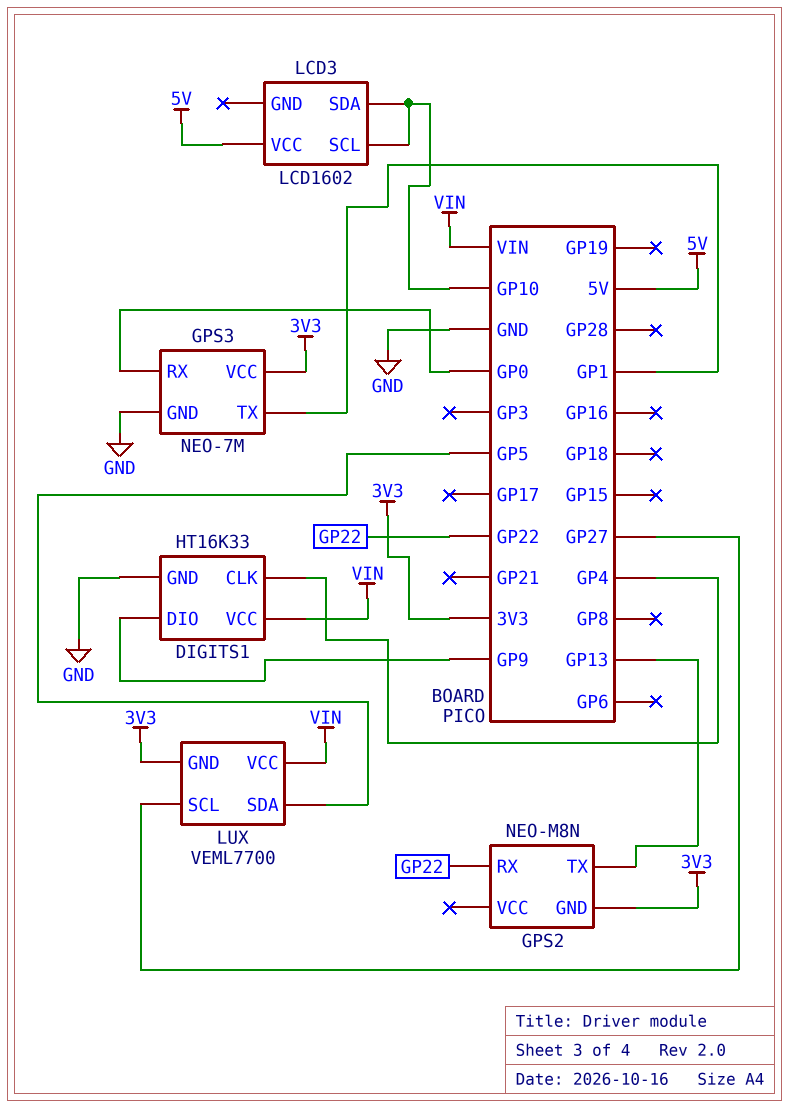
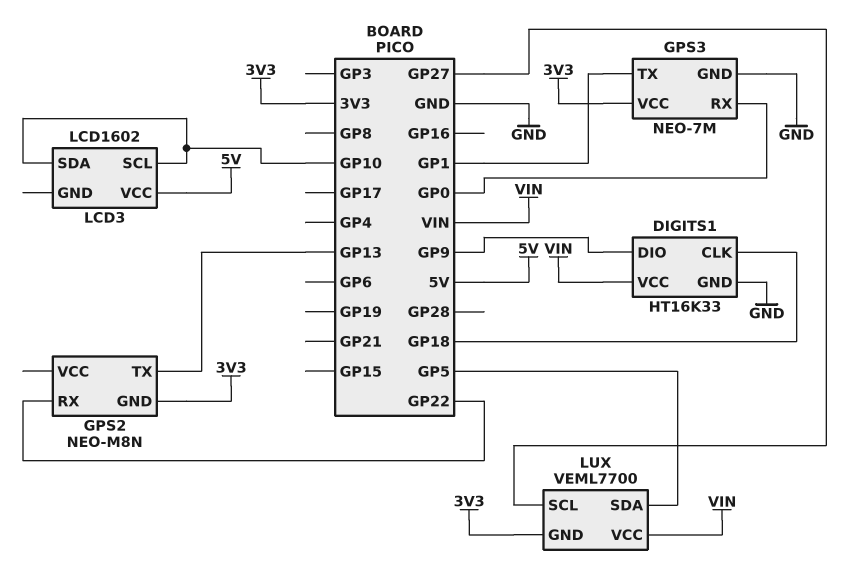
DIGITS1 pin CLK: GP4 -> GP18

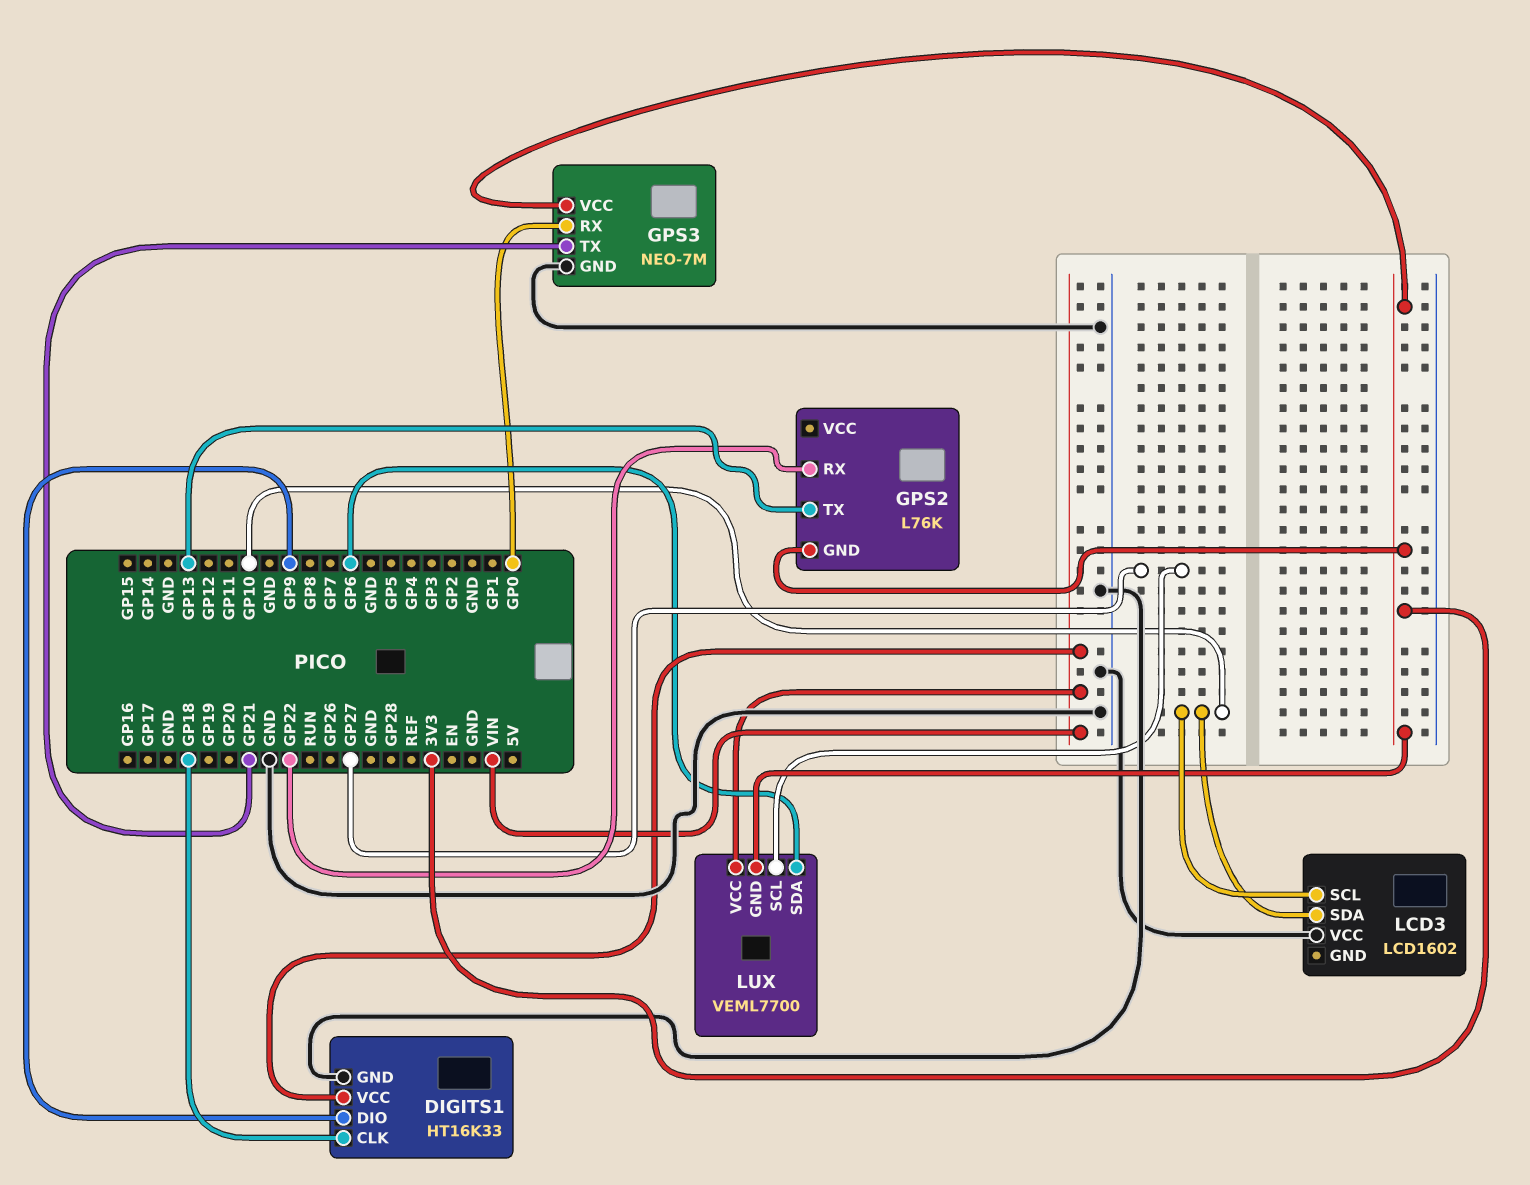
GPS2: NEO-M8N -> L76K
GPS3 pin TX: GP1 -> GP21
LCD3 pin VCC: 5V -> GND
LUX pin SDA: GP5 -> GP6

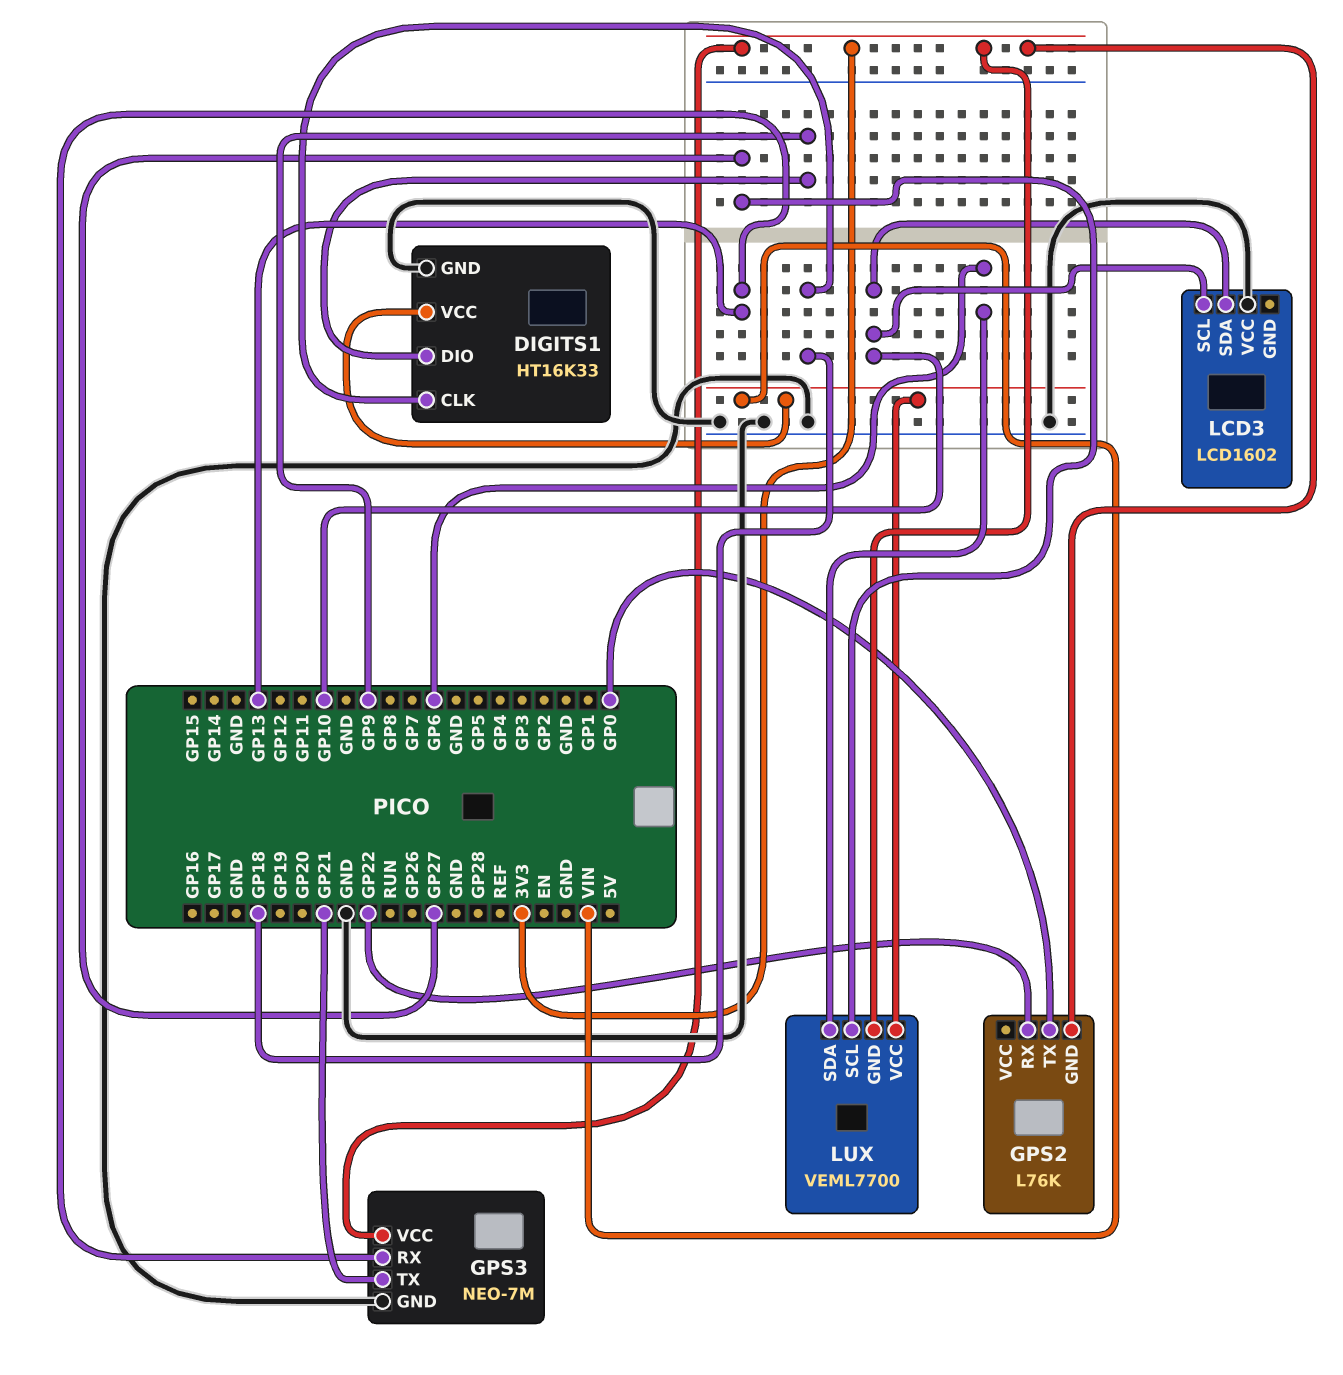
GPS2 pin TX: GP13 -> GP0
GPS3 pin RX: GP0 -> GP13

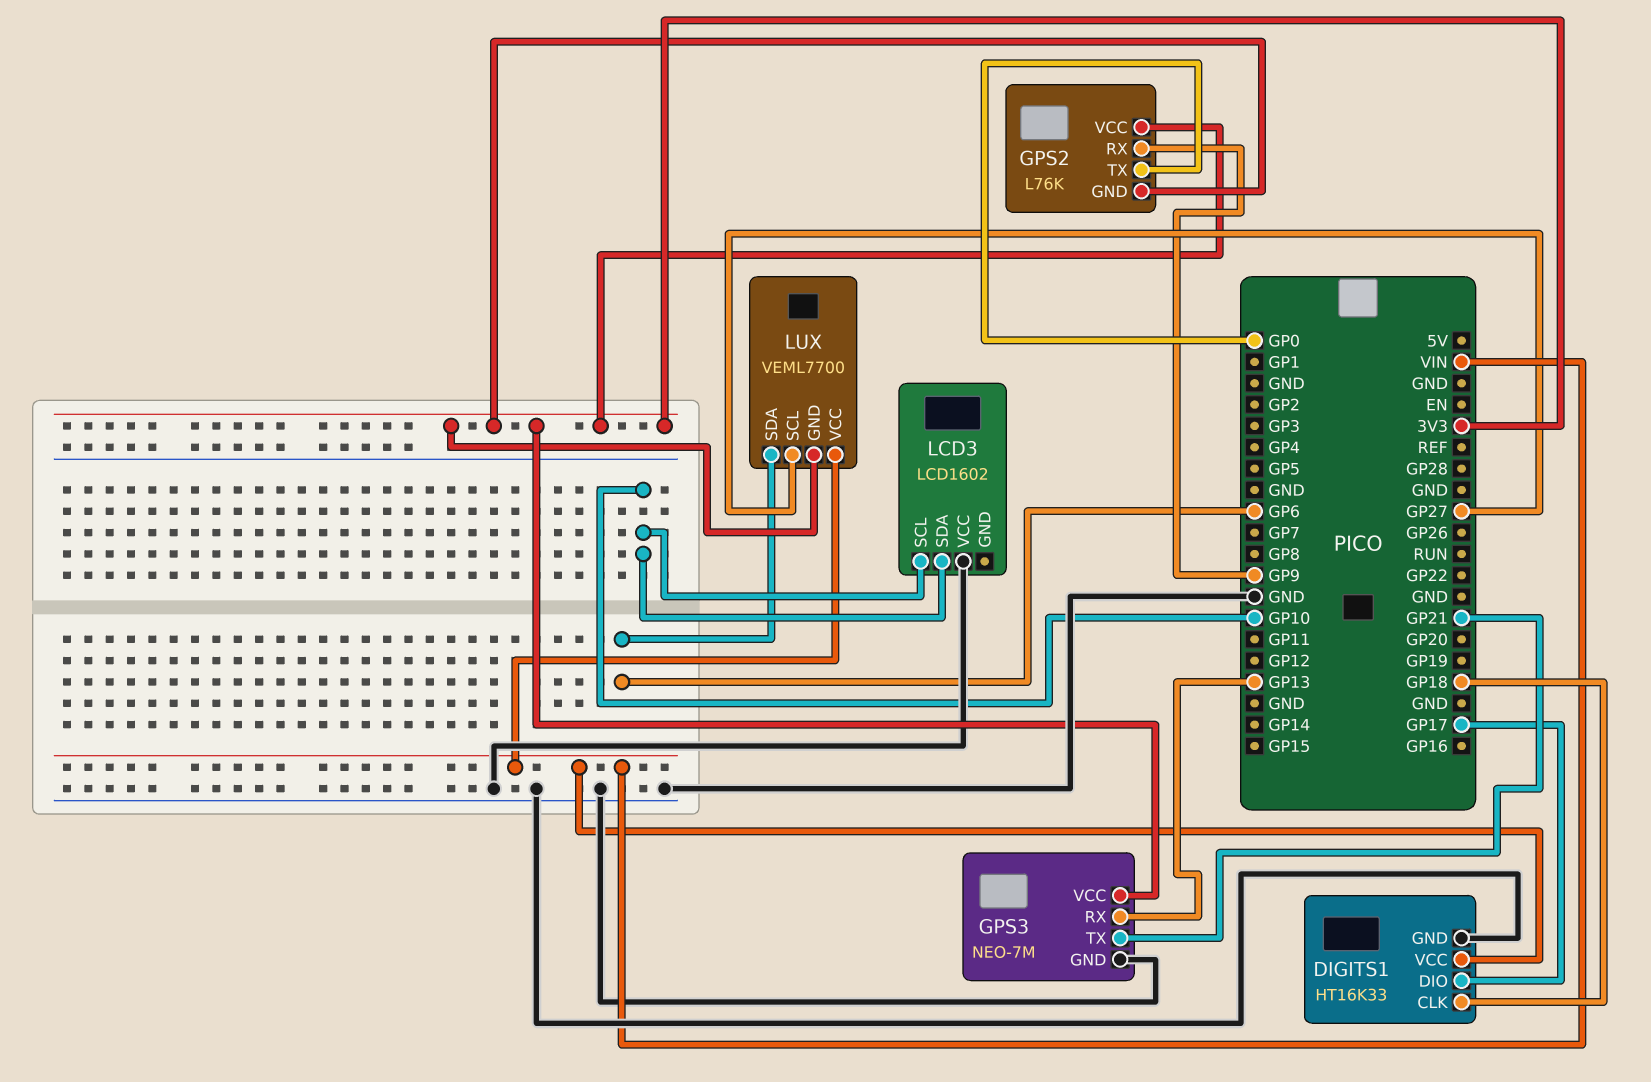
DIGITS1 pin DIO: GP9 -> GP17
GPS2 pin RX: GP22 -> GP9
GPS2 pin VCC: none -> 3V3

